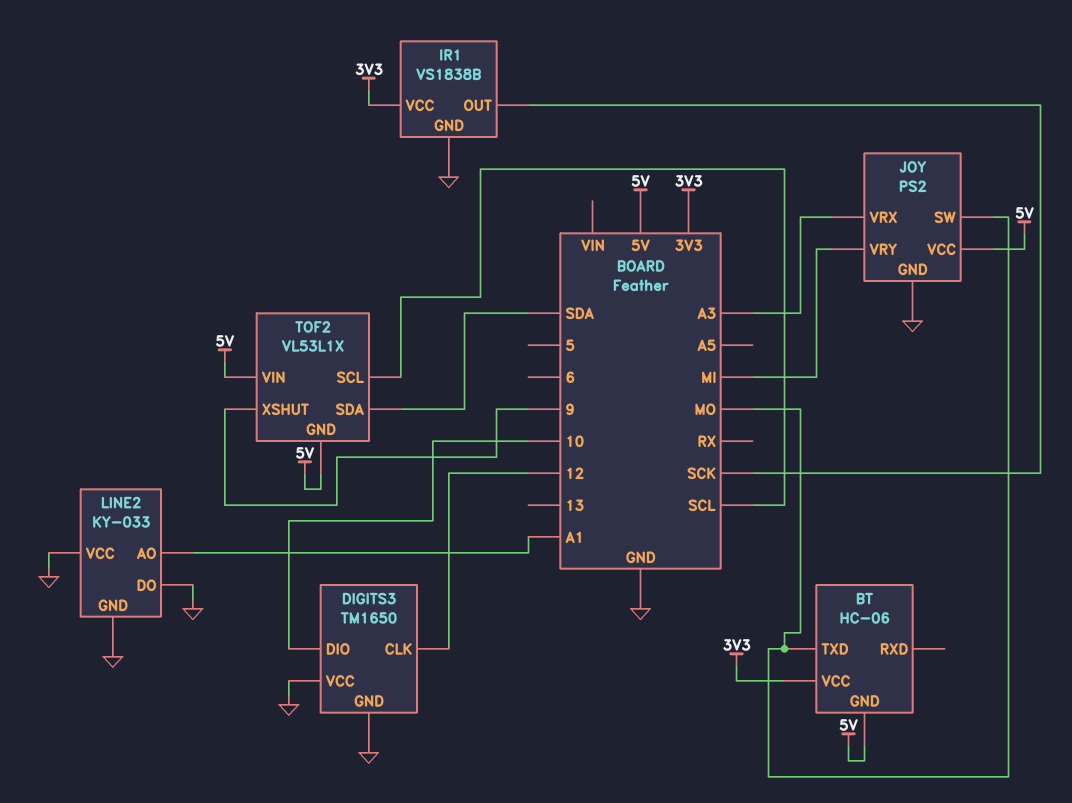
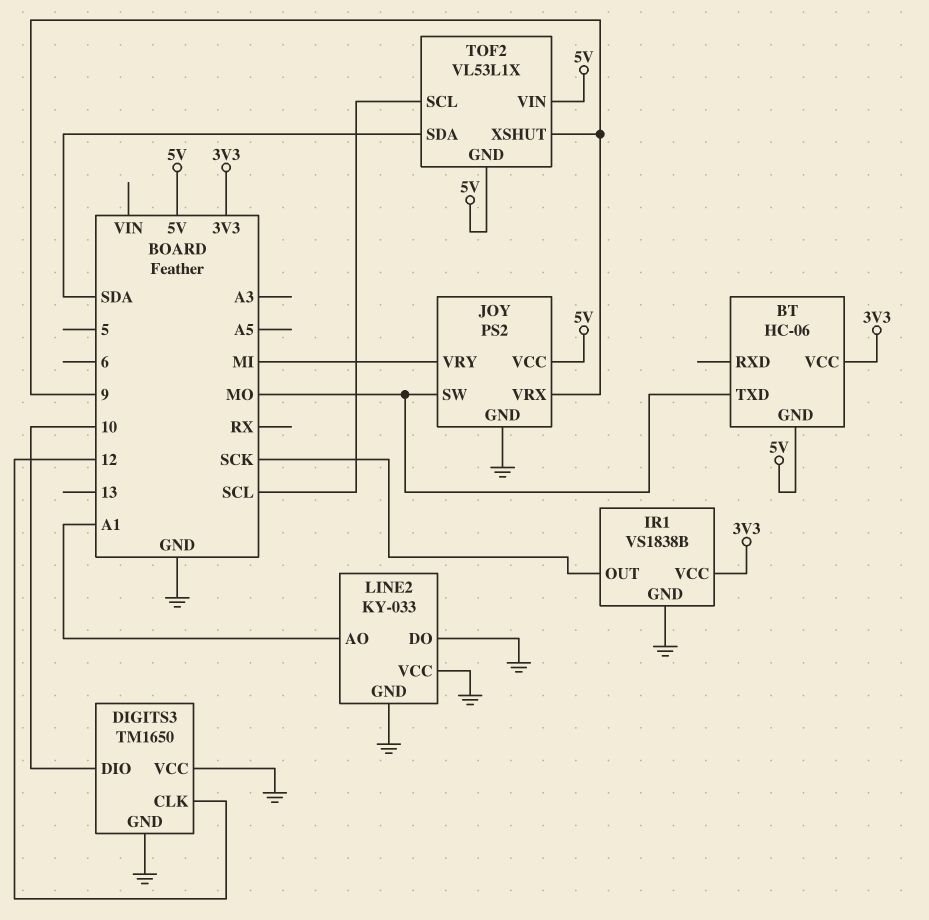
JOY pin VRX: A3 -> 9

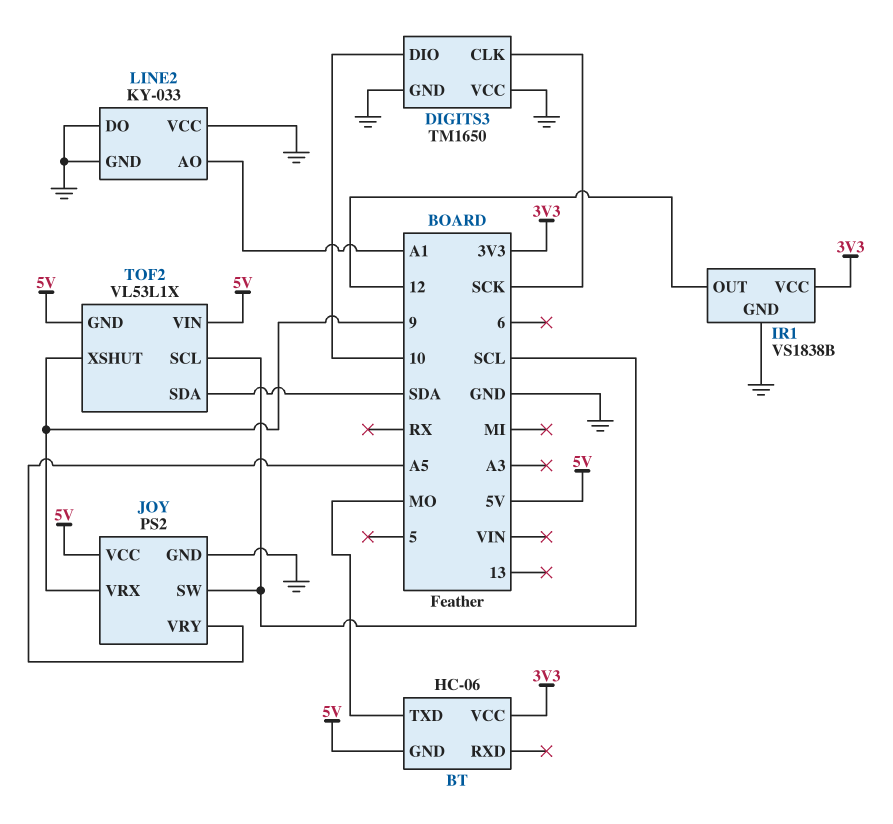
DIGITS3 pin CLK: 12 -> SCK
IR1 pin OUT: SCK -> 12
JOY pin SW: MO -> SCL
JOY pin VRY: MI -> A5

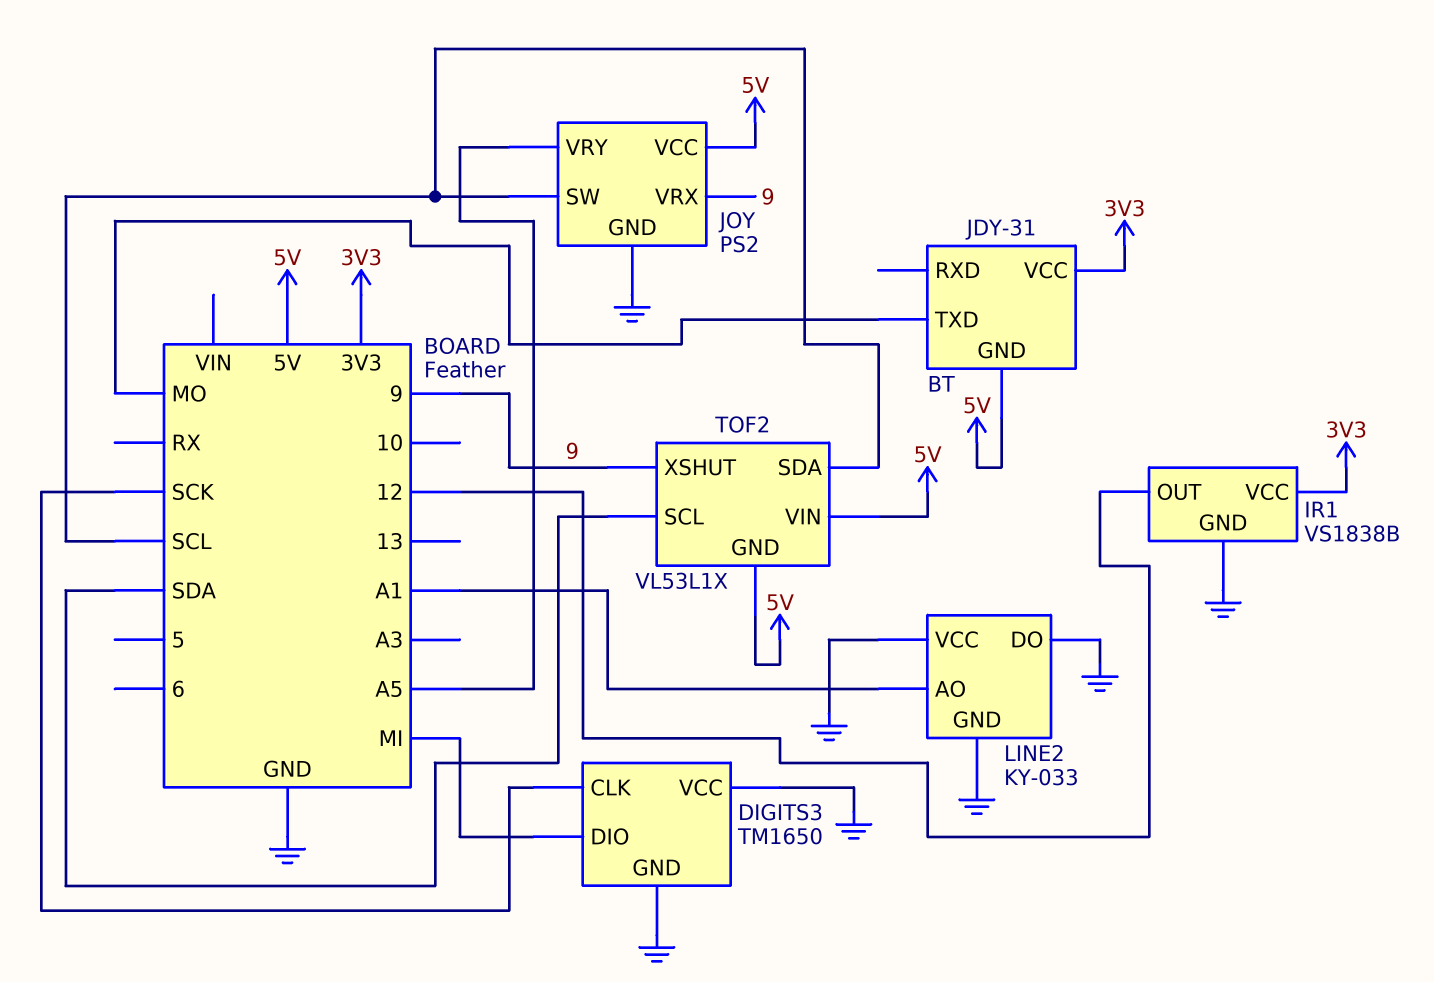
BT: HC-06 -> JDY-31
DIGITS3 pin DIO: 10 -> MI
TOF2 pin SCL: SCL -> SDA
TOF2 pin SDA: SDA -> SCL

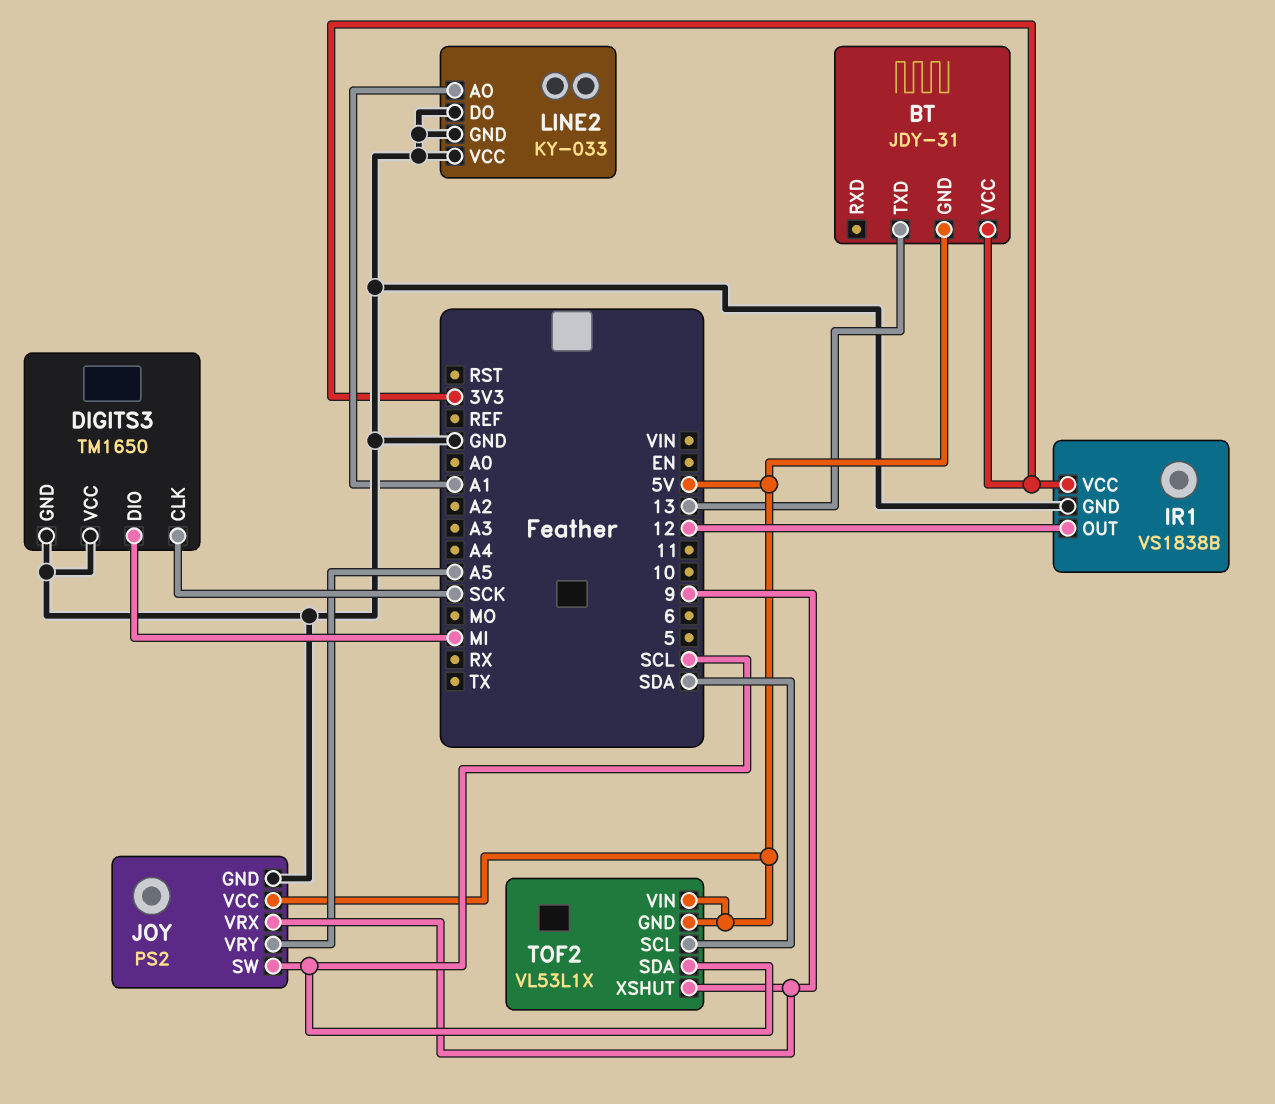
BT pin TXD: MO -> 13

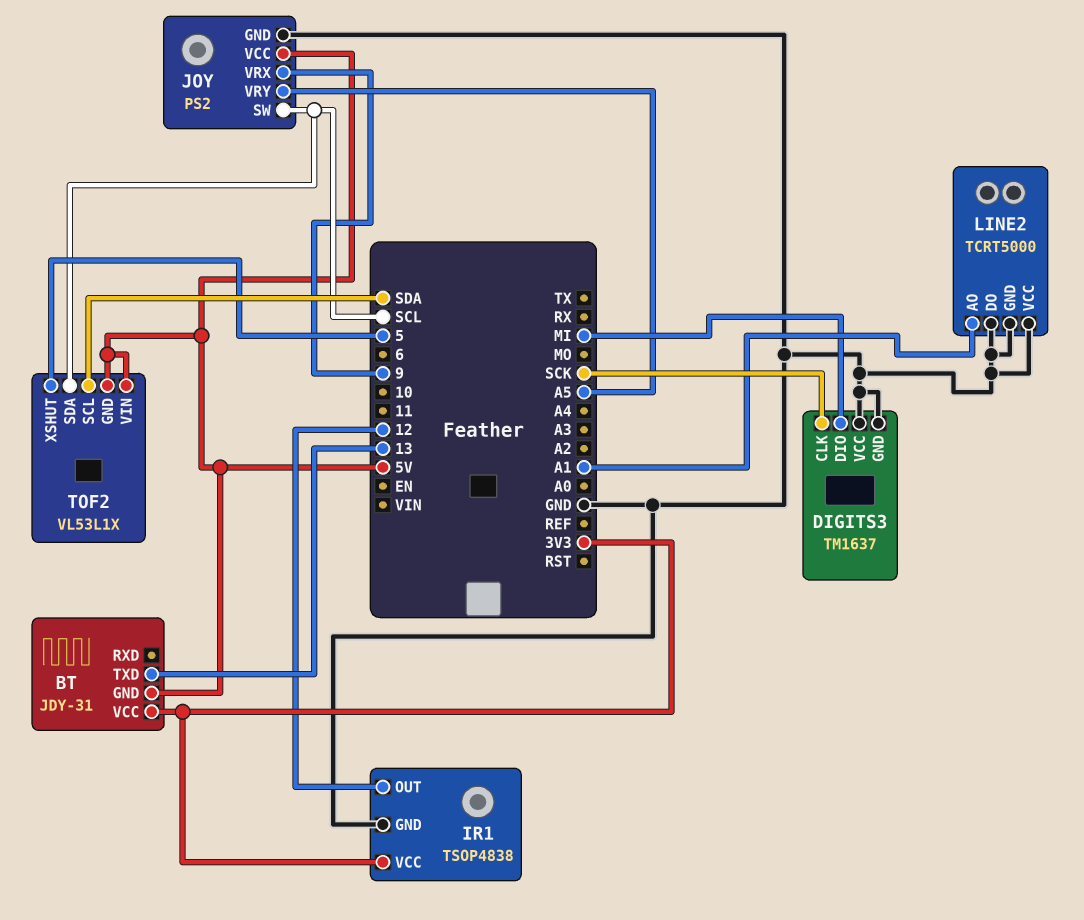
DIGITS3: TM1650 -> TM1637
IR1: VS1838B -> TSOP4838
LINE2: KY-033 -> TCRT5000
TOF2 pin XSHUT: 9 -> 5

